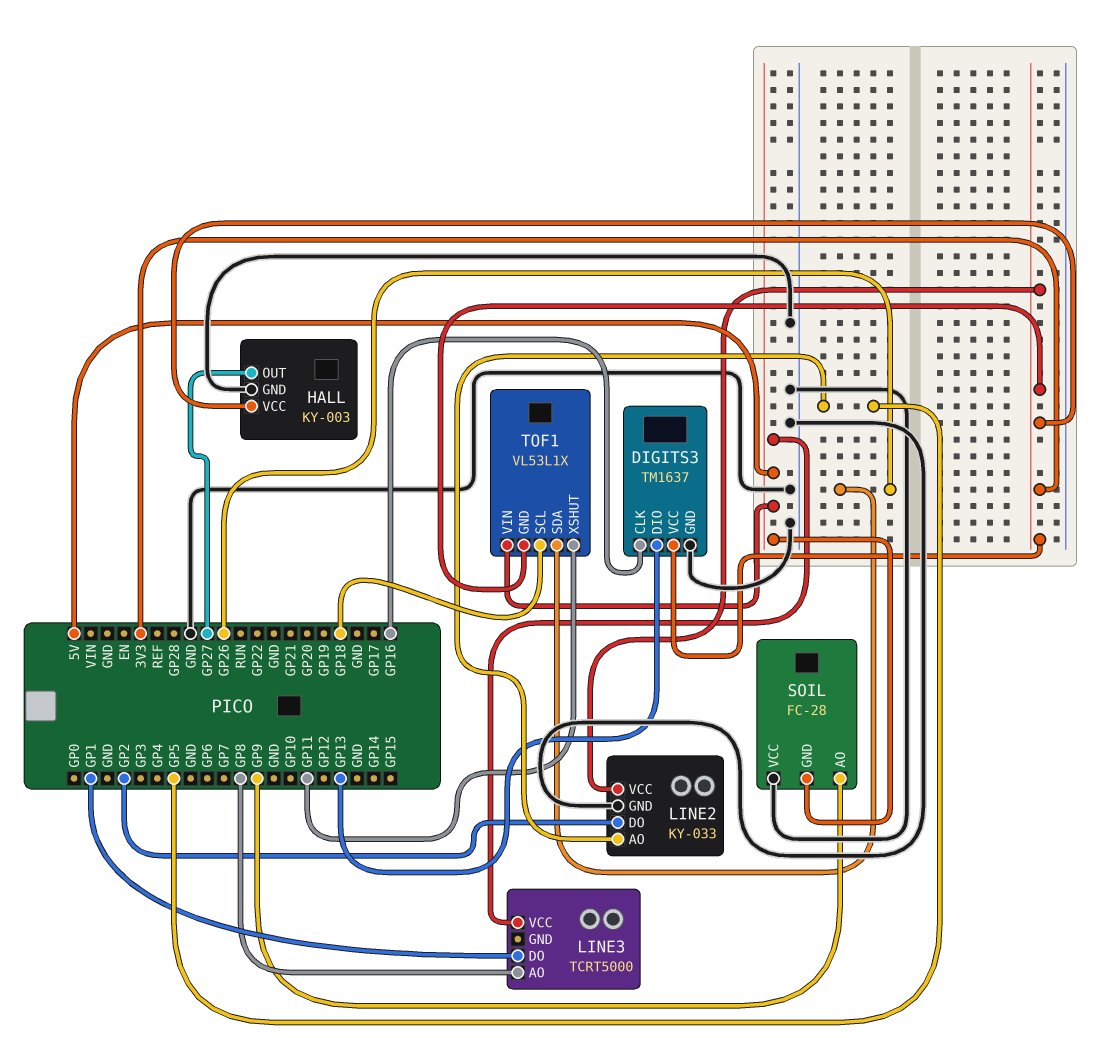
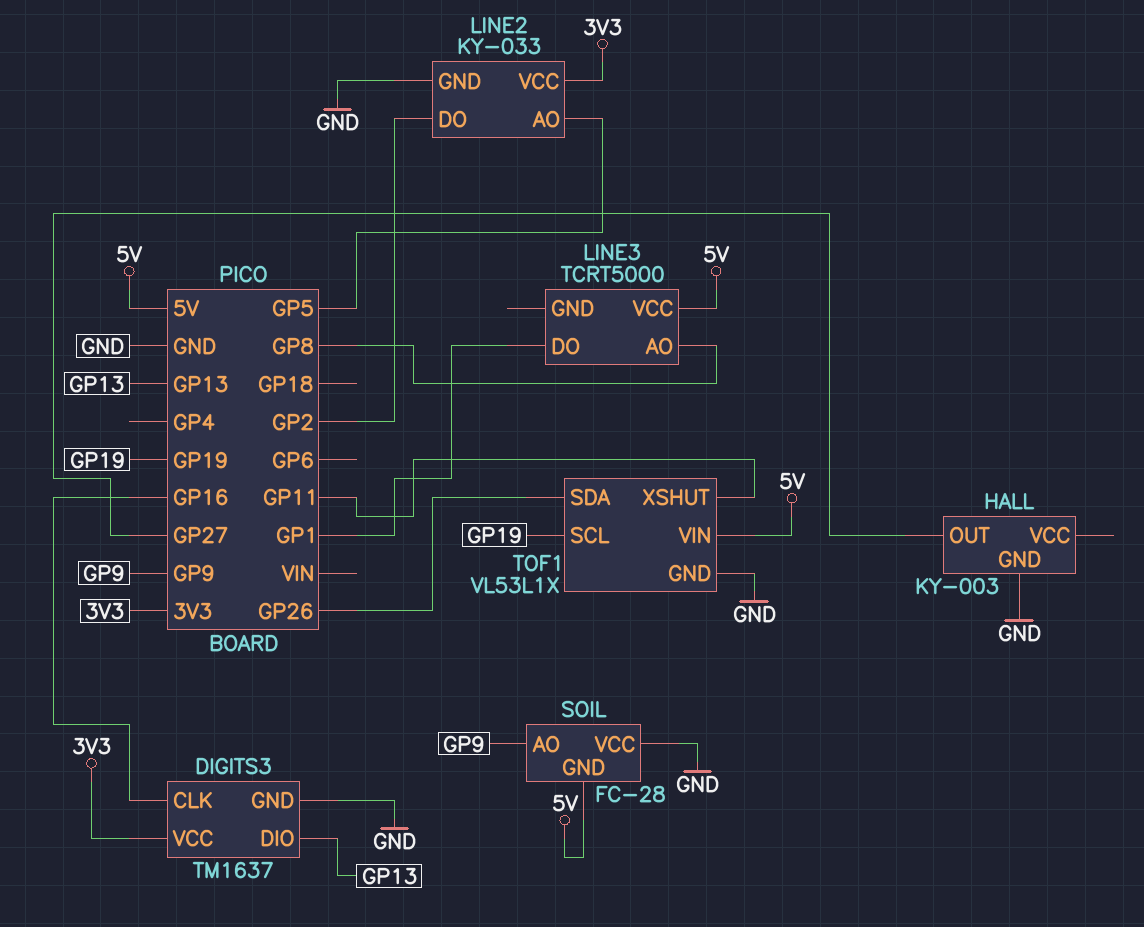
HALL pin VCC: 3V3 -> none
TOF1 pin GND: 3V3 -> GND
TOF1 pin SCL: GP18 -> GP19

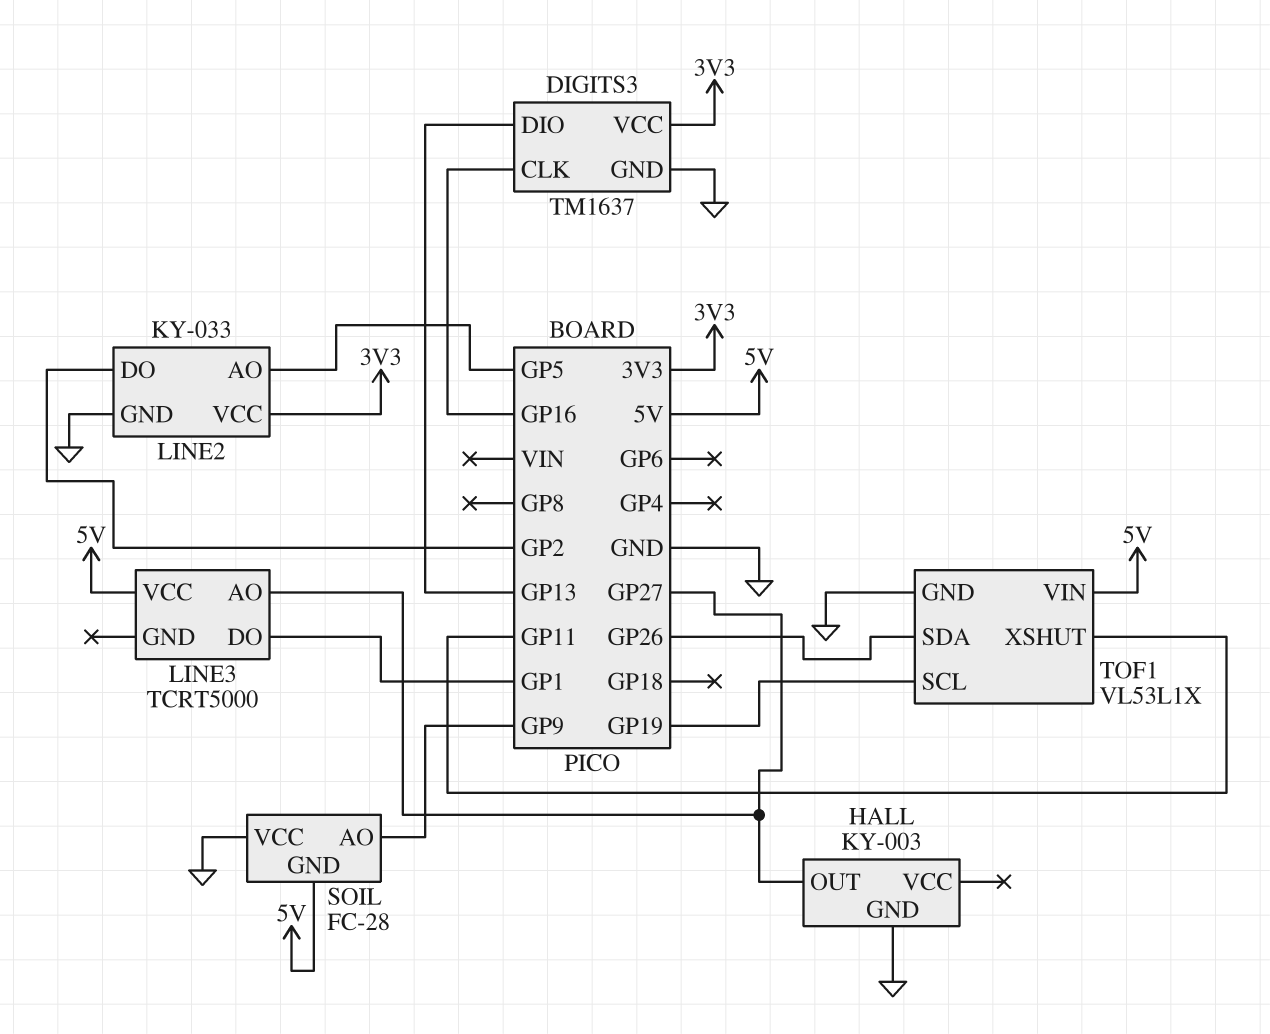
LINE3 pin AO: GP8 -> GP27

